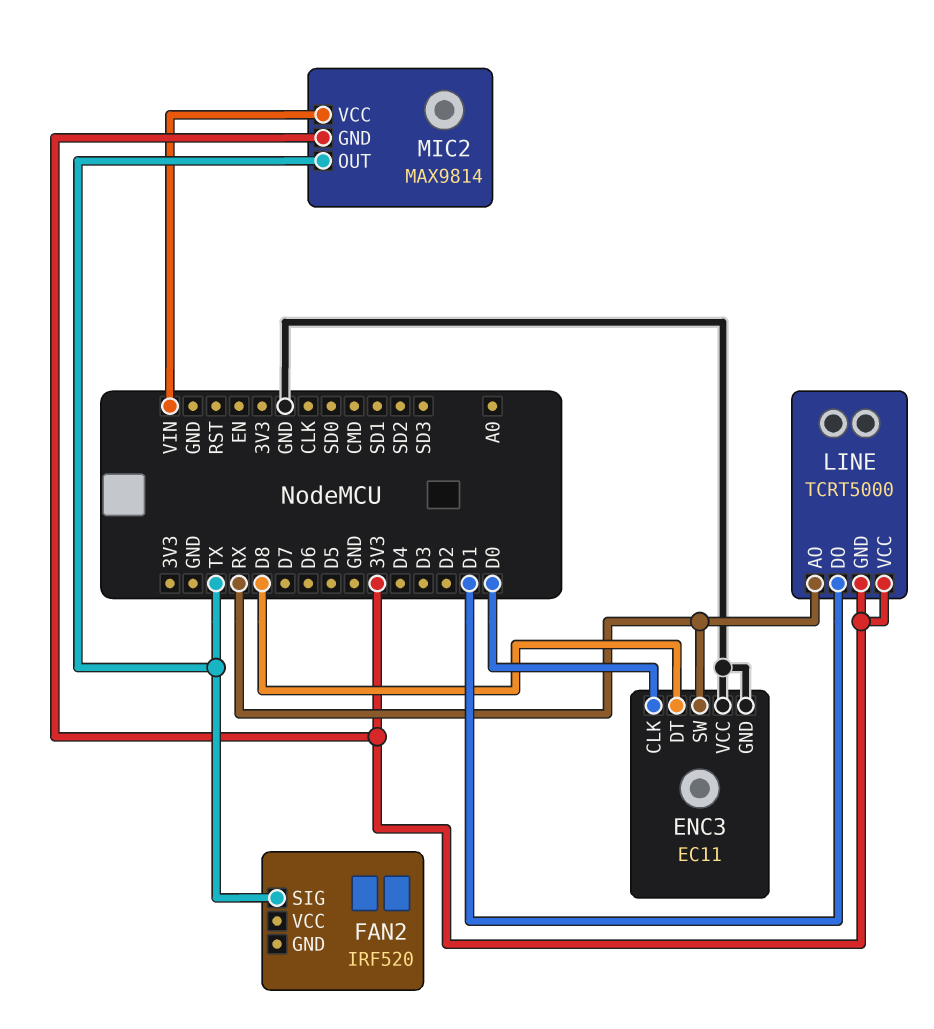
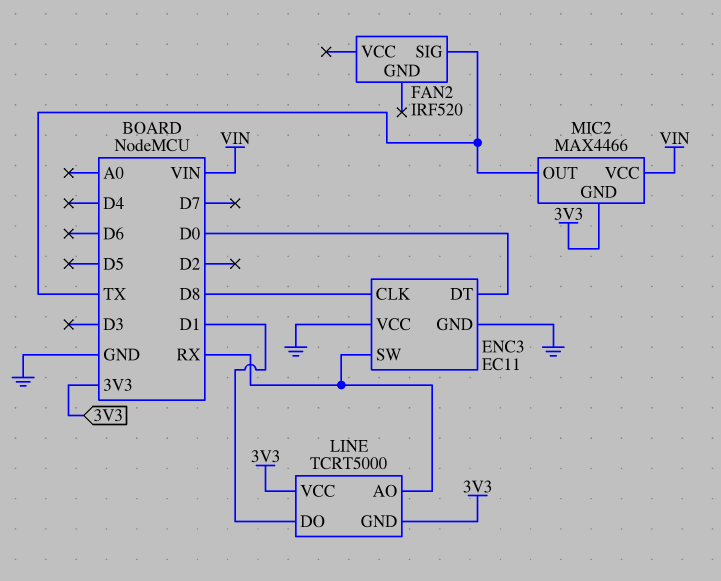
ENC3 pin CLK: D0 -> D8
ENC3 pin DT: D8 -> D0
MIC2: MAX9814 -> MAX4466

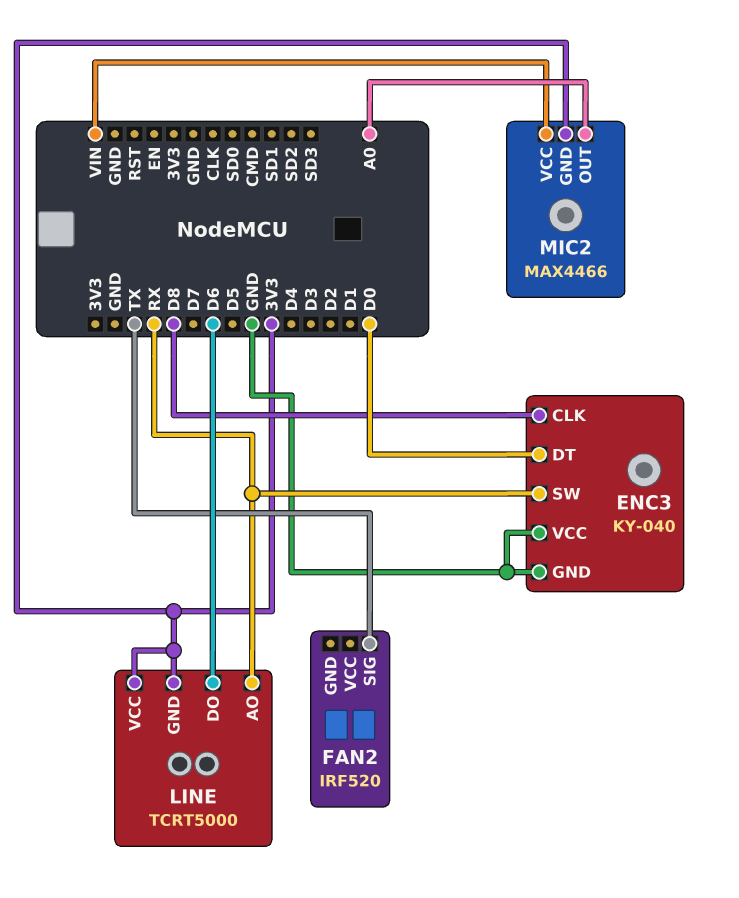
ENC3: EC11 -> KY-040
LINE pin DO: D1 -> D6
MIC2 pin OUT: TX -> A0

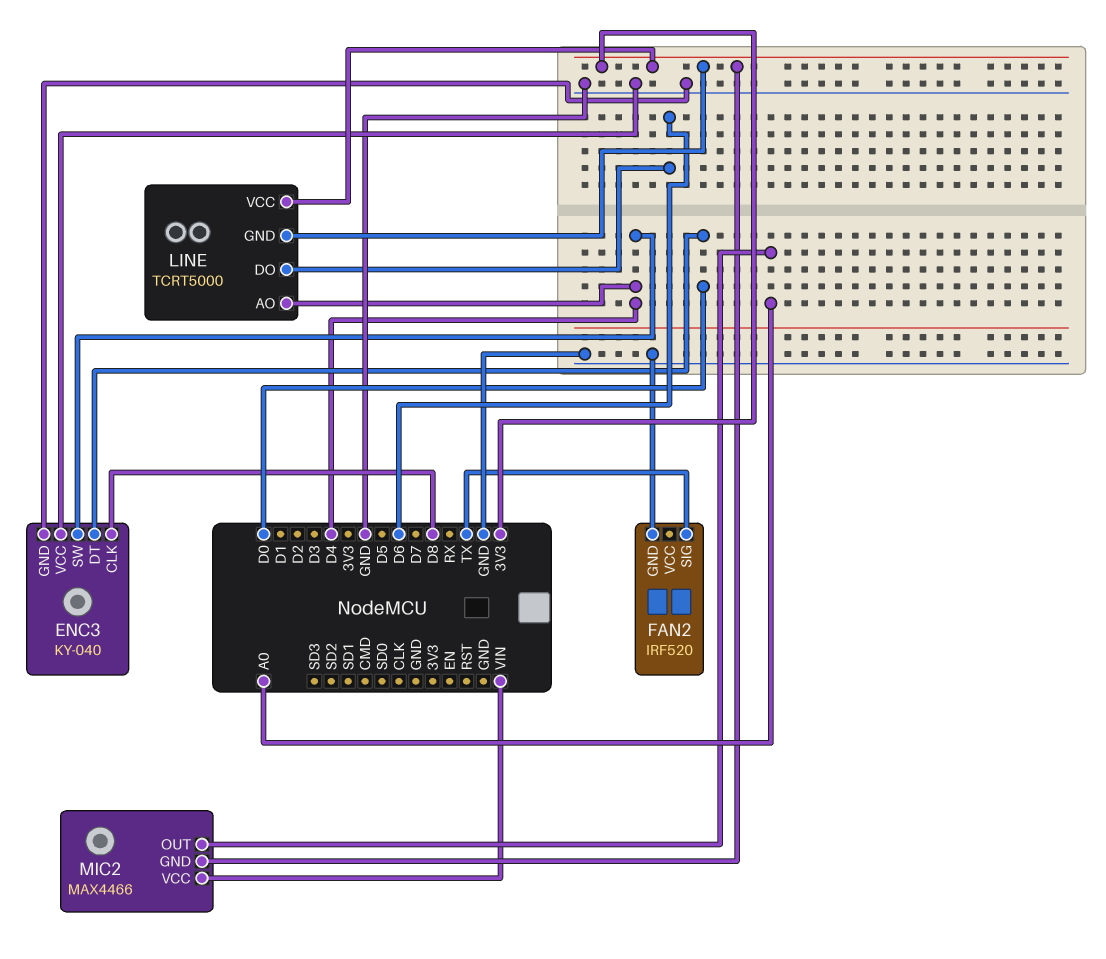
ENC3 pin SW: RX -> D4
FAN2 pin GND: none -> GND
LINE pin AO: RX -> D4

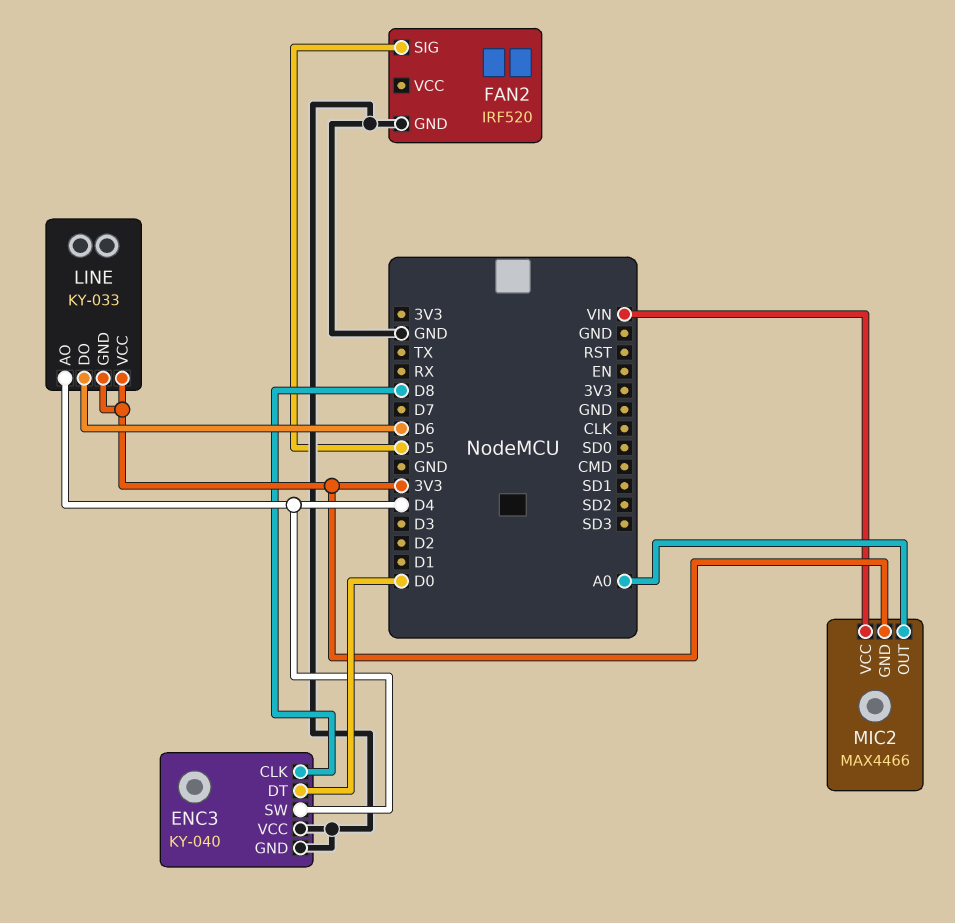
FAN2 pin SIG: TX -> D5
LINE: TCRT5000 -> KY-033

